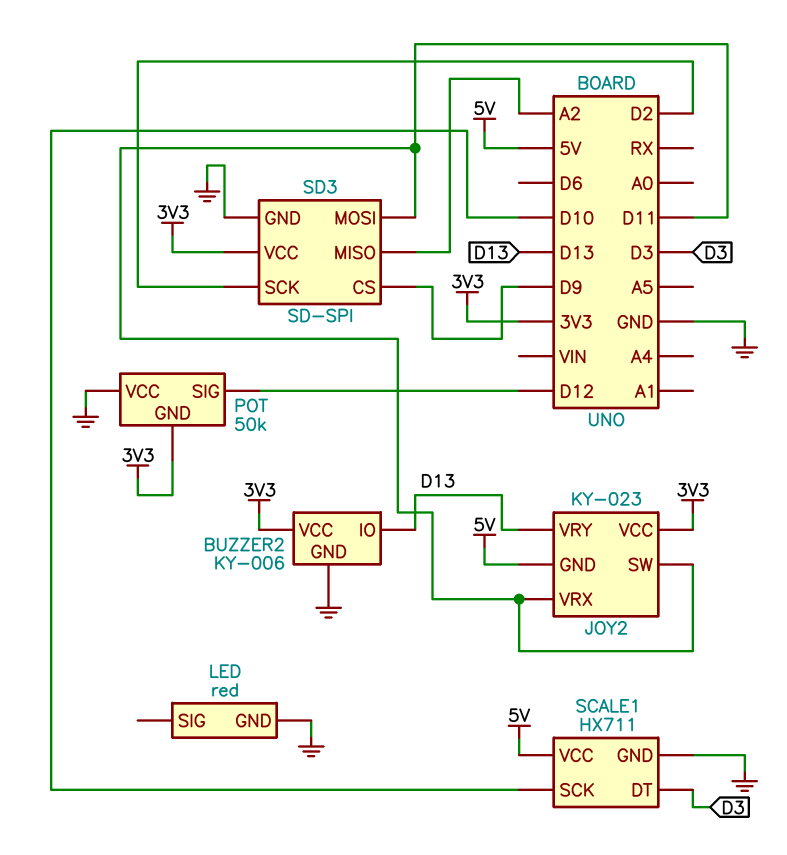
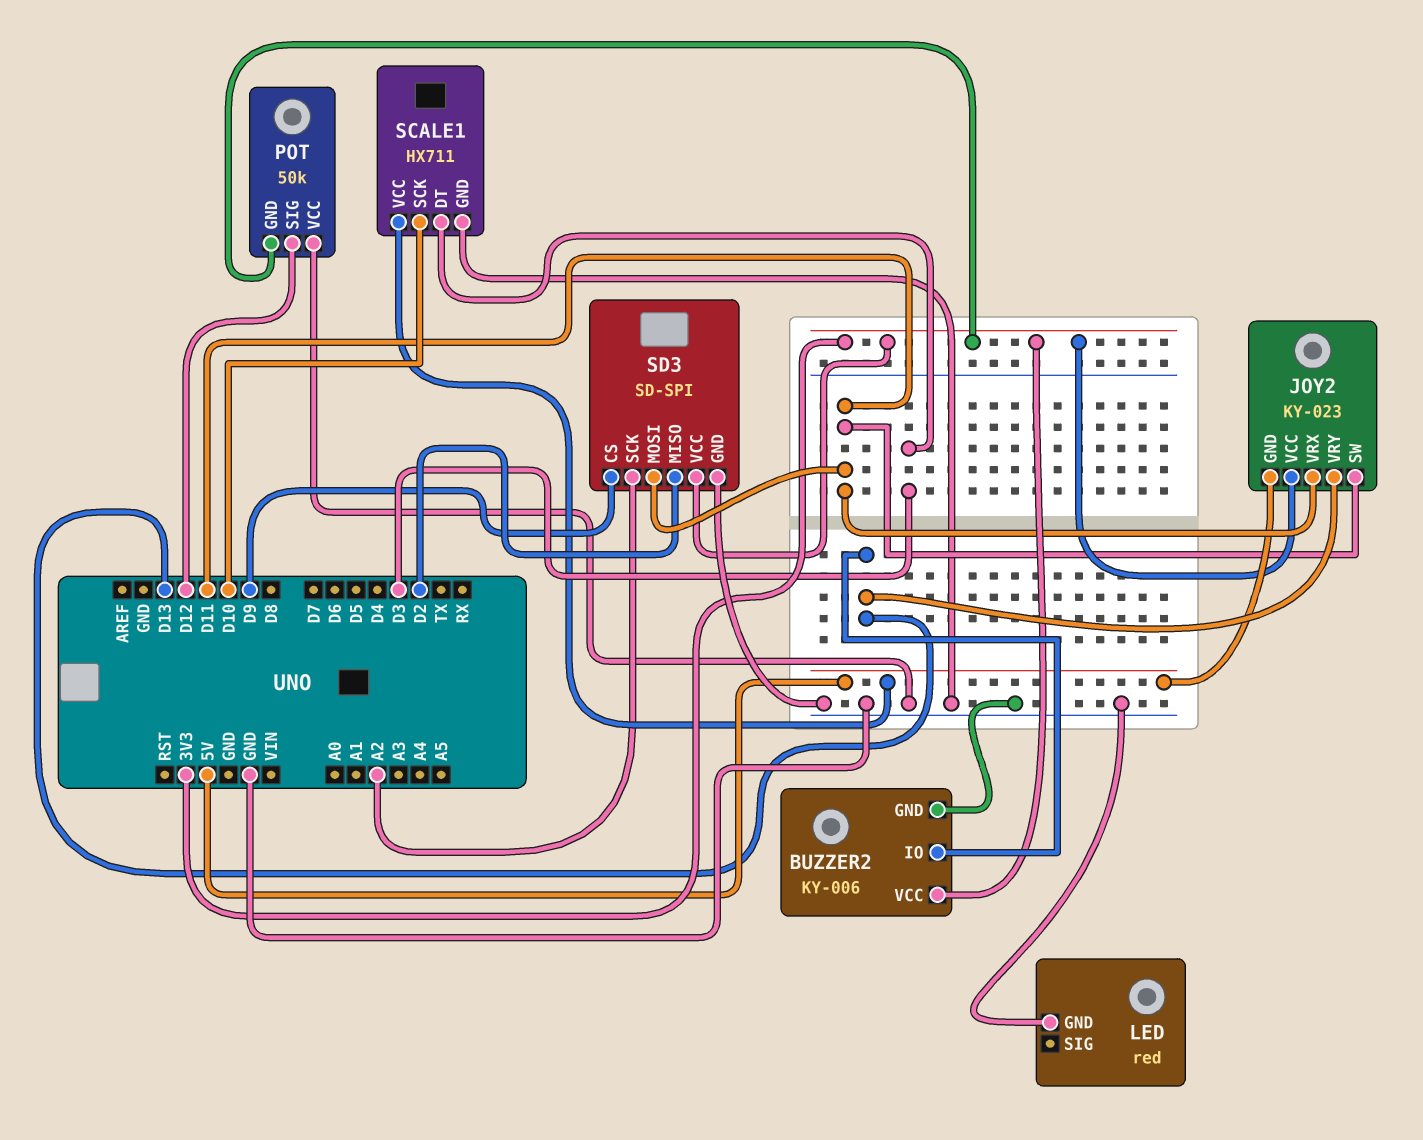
SD3 pin MISO: A2 -> D2
SD3 pin SCK: D2 -> A2

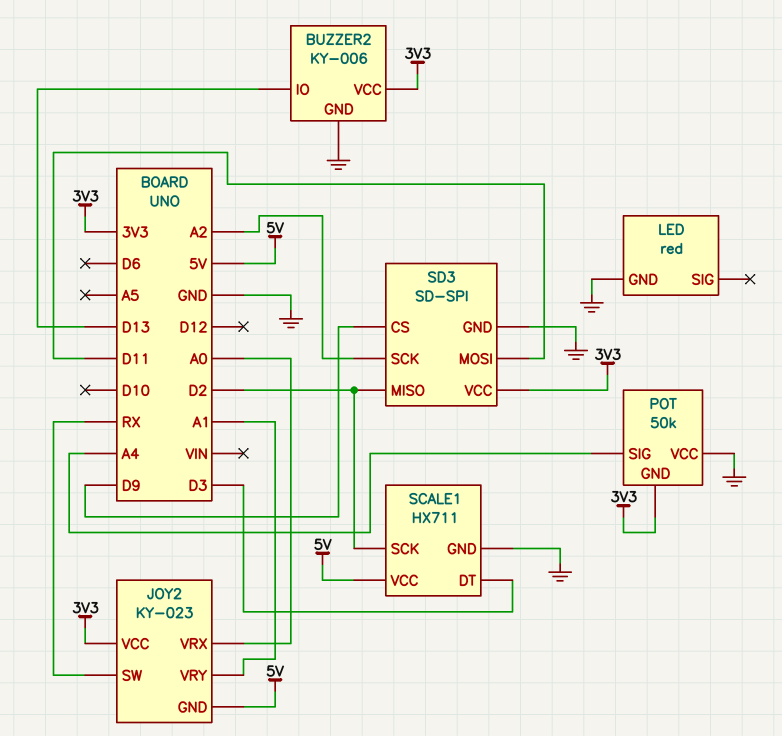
JOY2 pin SW: D11 -> RX
JOY2 pin VRX: D11 -> A0
JOY2 pin VRY: D13 -> A1
POT pin SIG: D12 -> A4
SCALE1 pin SCK: D10 -> D2

